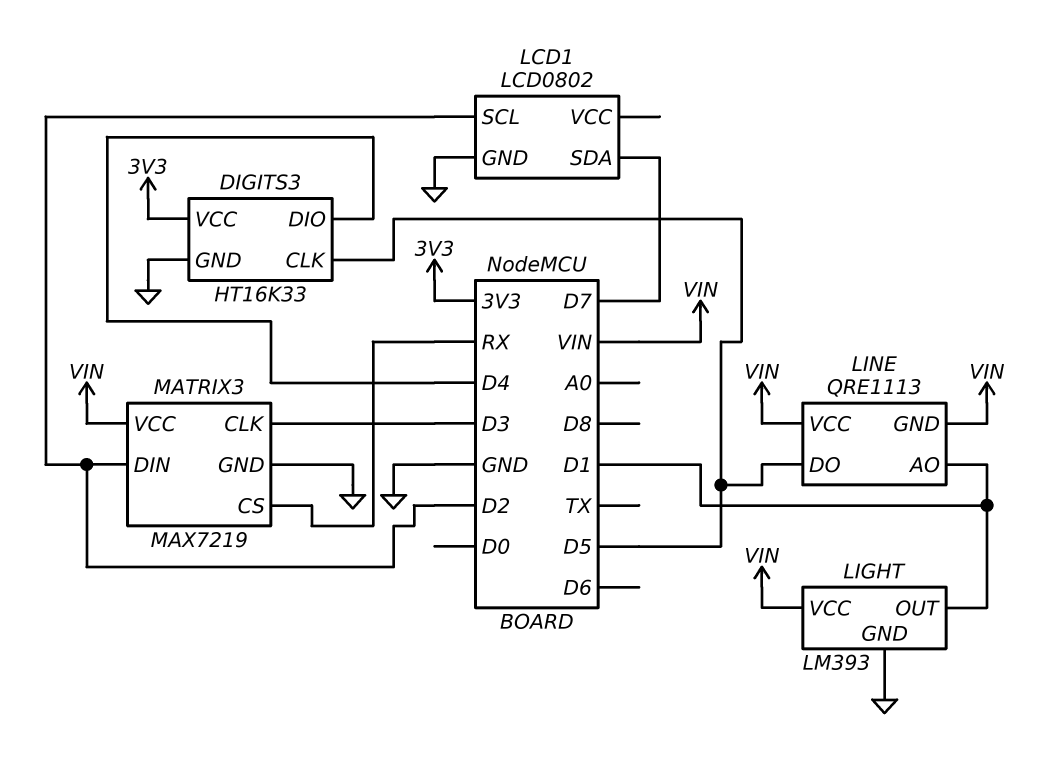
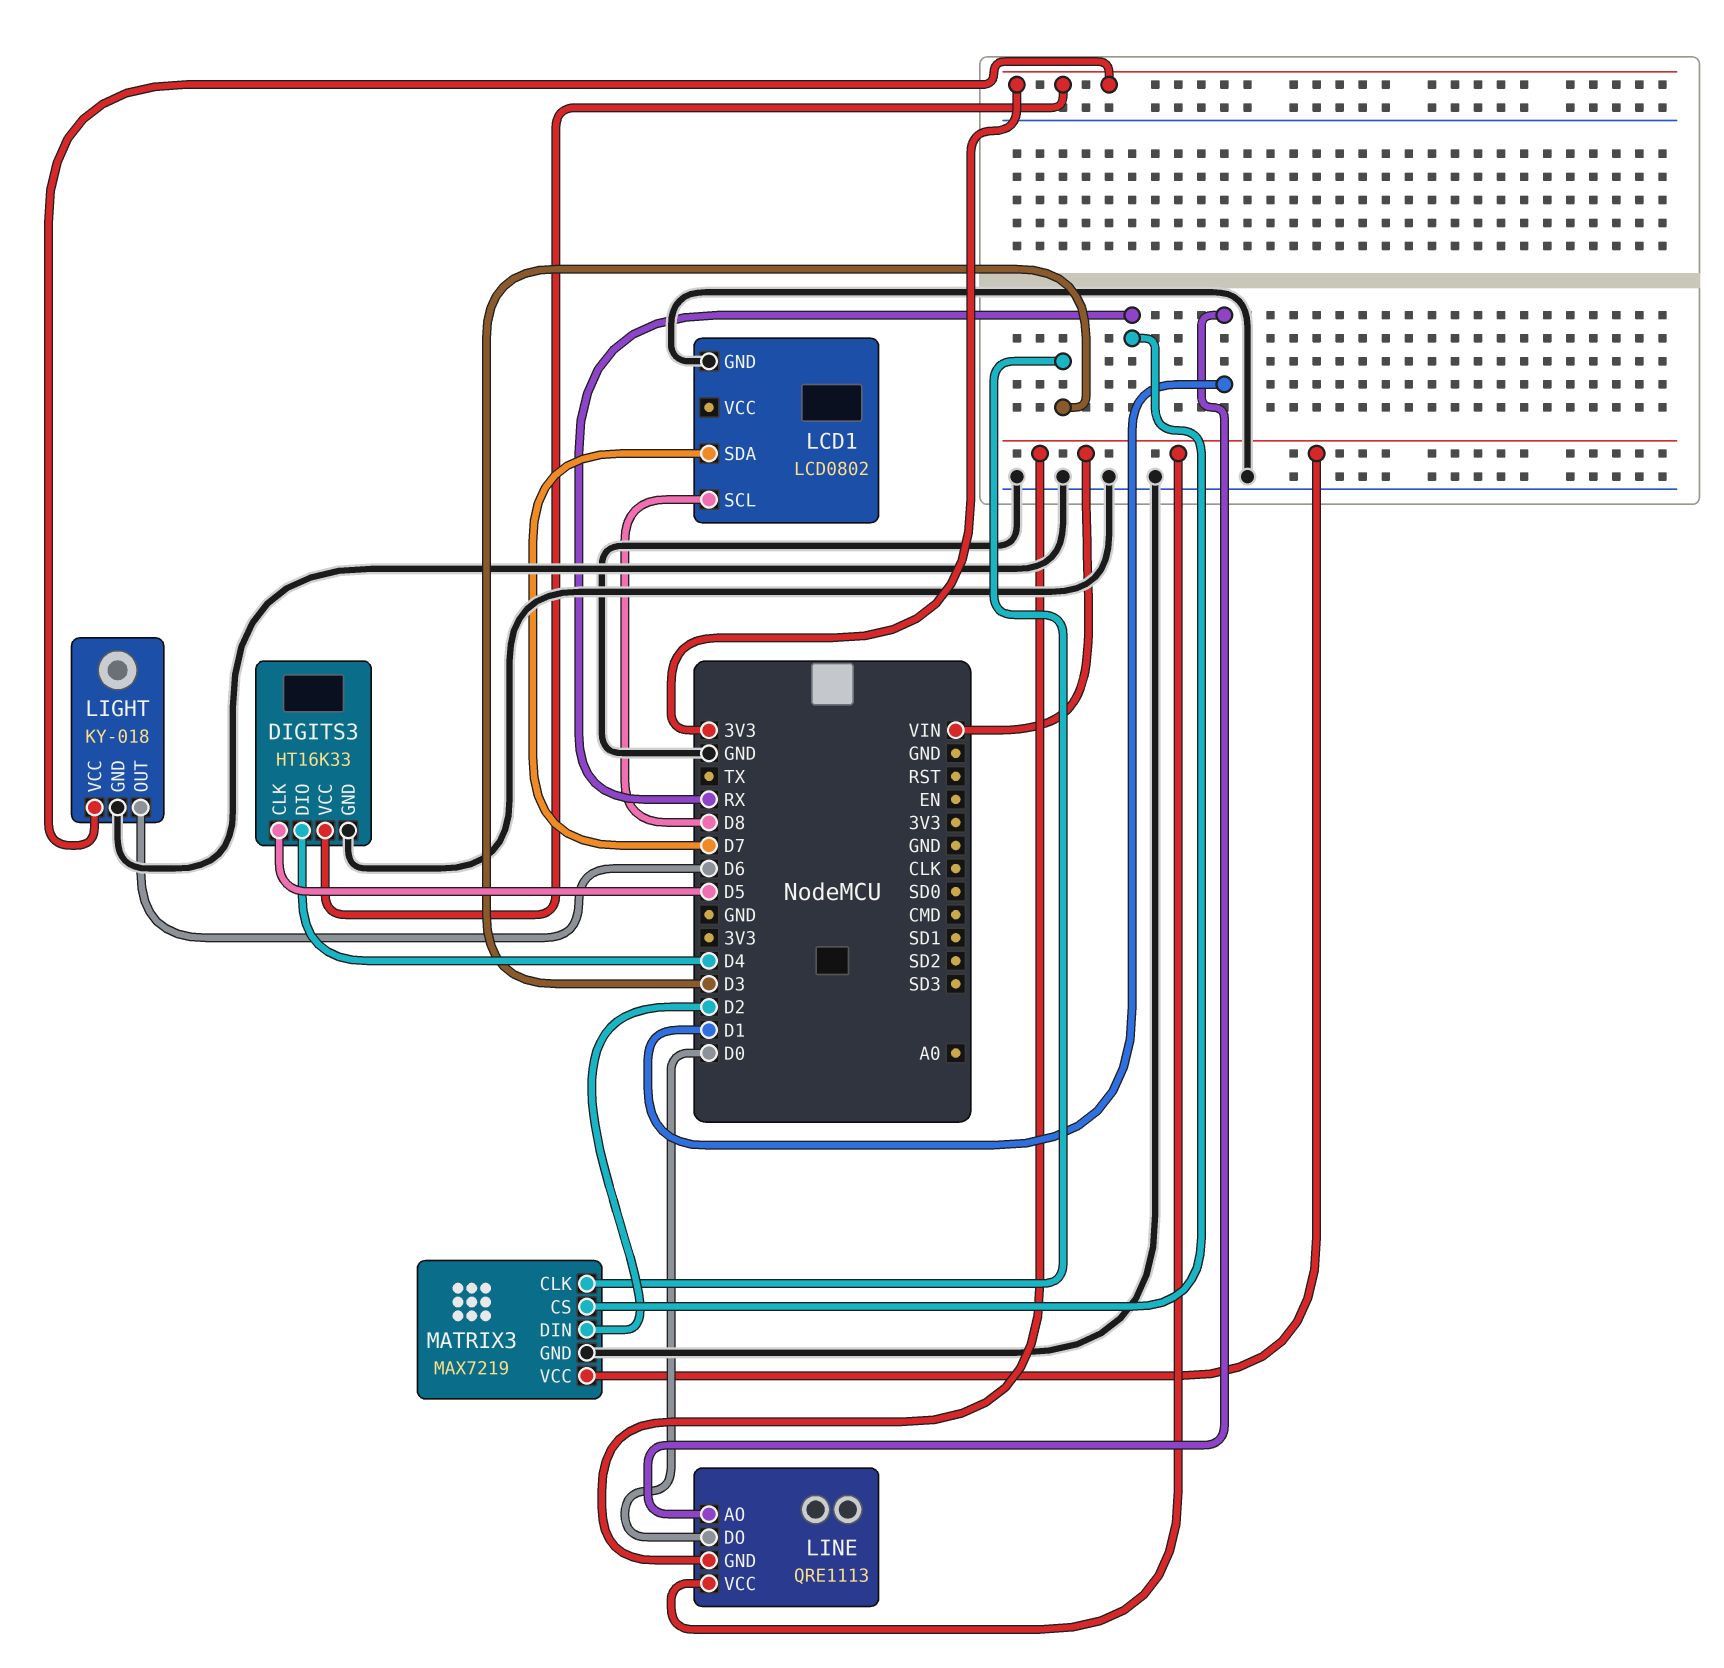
LCD1 pin SCL: D2 -> D8
LIGHT: LM393 -> KY-018
LIGHT pin OUT: D1 -> D6
LIGHT pin VCC: VIN -> 3V3
LINE pin DO: D5 -> D0

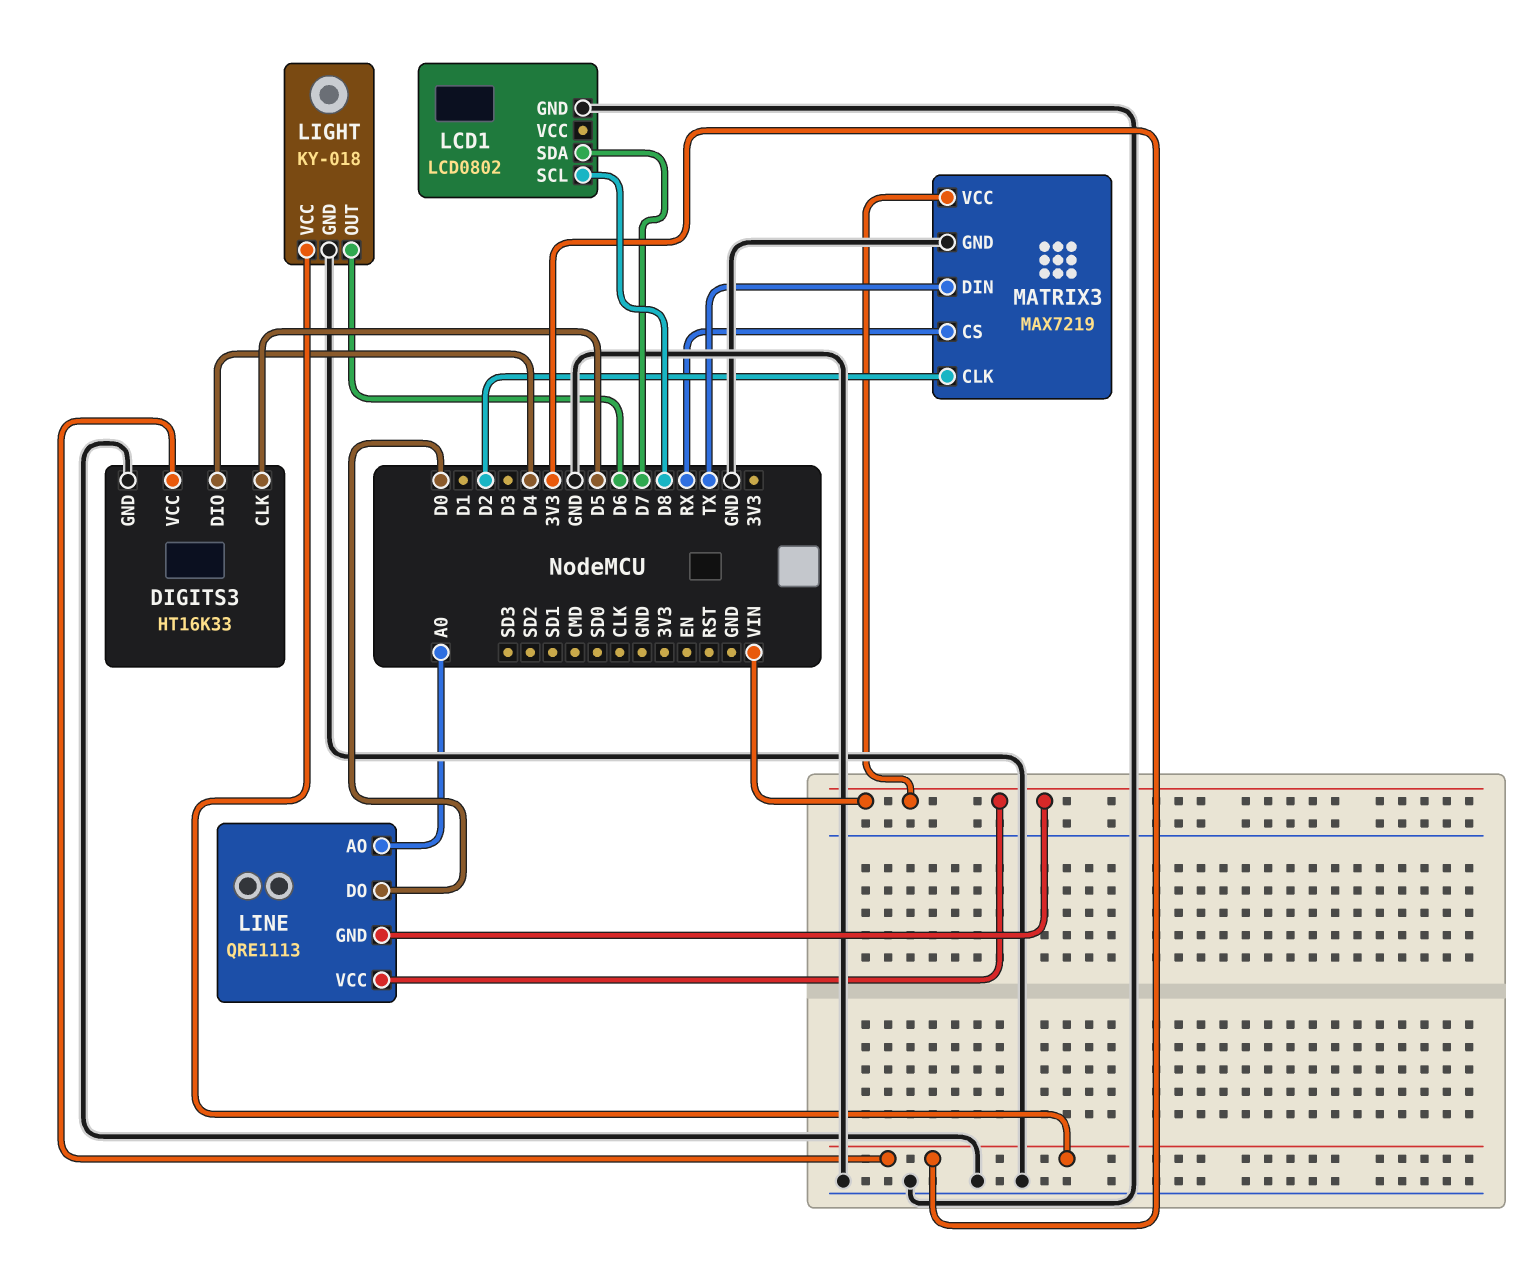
LINE pin AO: D1 -> A0
MATRIX3 pin CLK: D3 -> D2
MATRIX3 pin DIN: D2 -> TX

